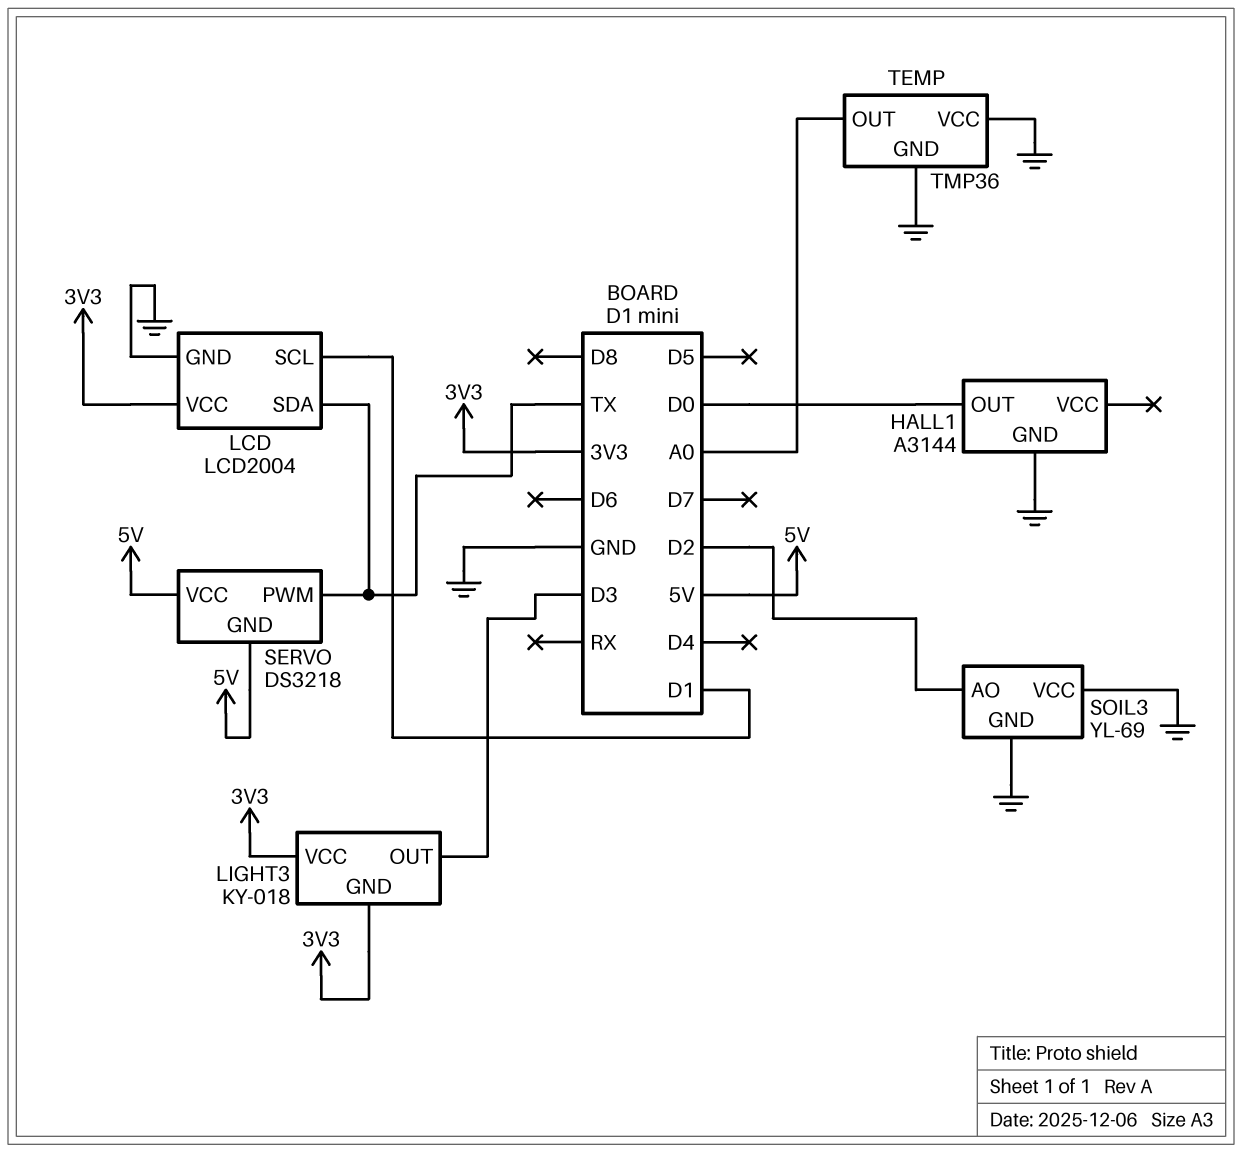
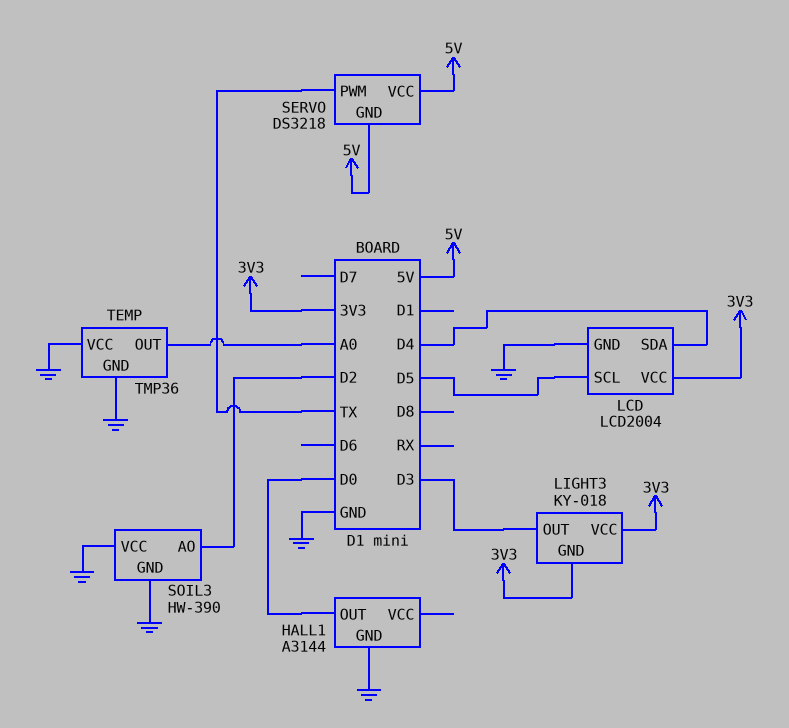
LCD pin SCL: D1 -> D5
LCD pin SDA: TX -> D4
SOIL3: YL-69 -> HW-390

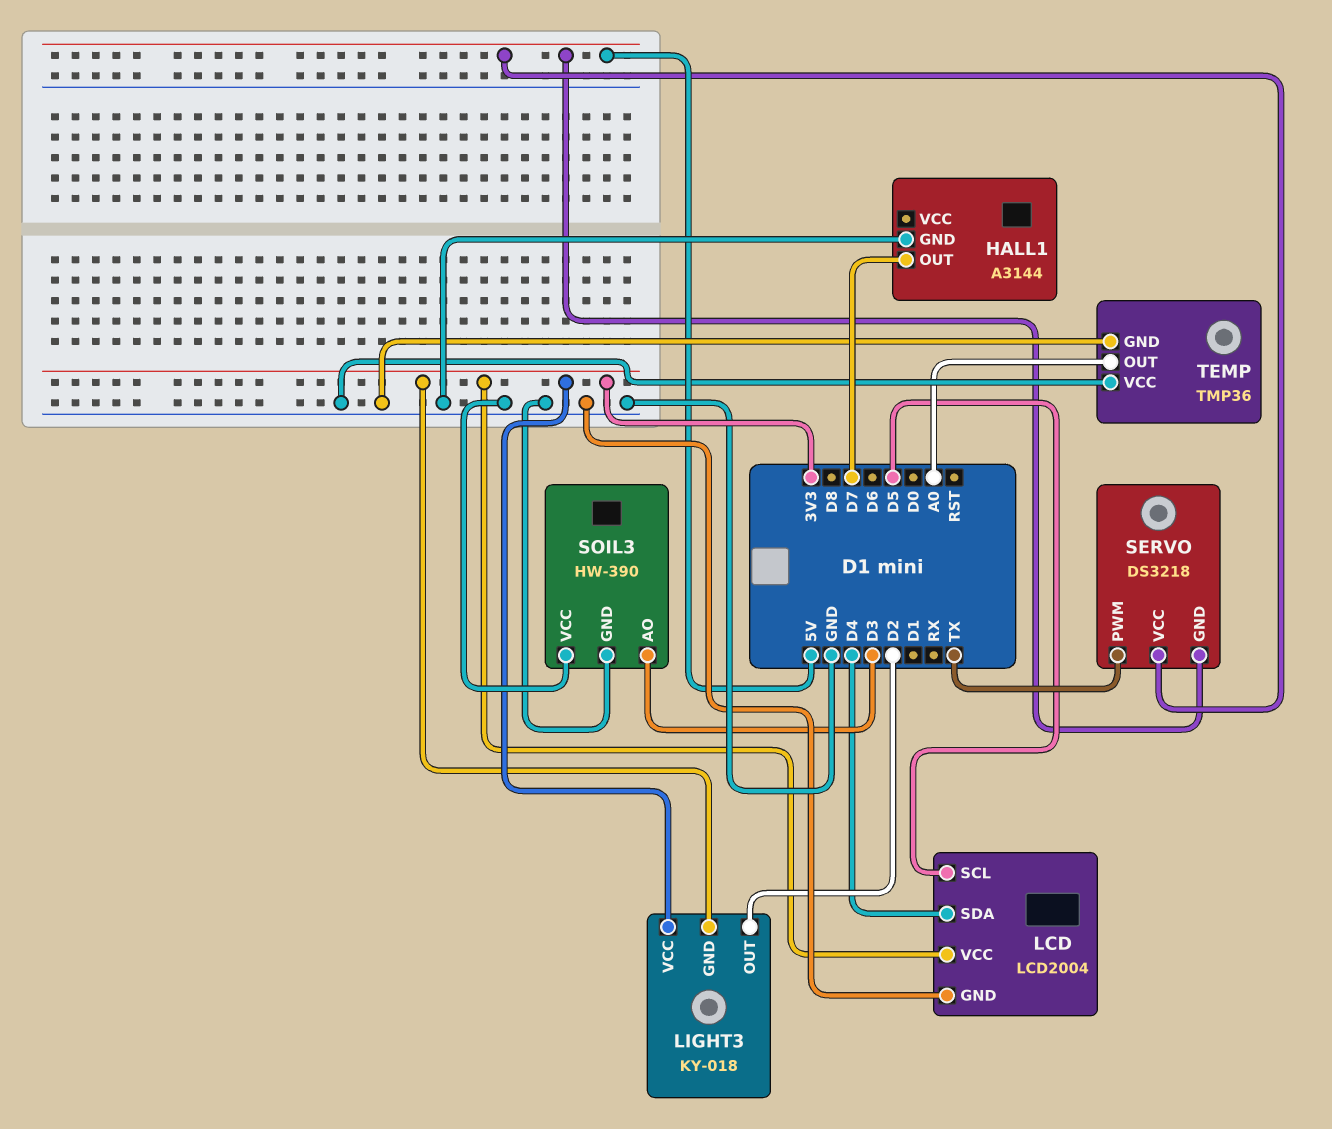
HALL1 pin OUT: D0 -> D7
LIGHT3 pin OUT: D3 -> D2
SOIL3 pin AO: D2 -> D3

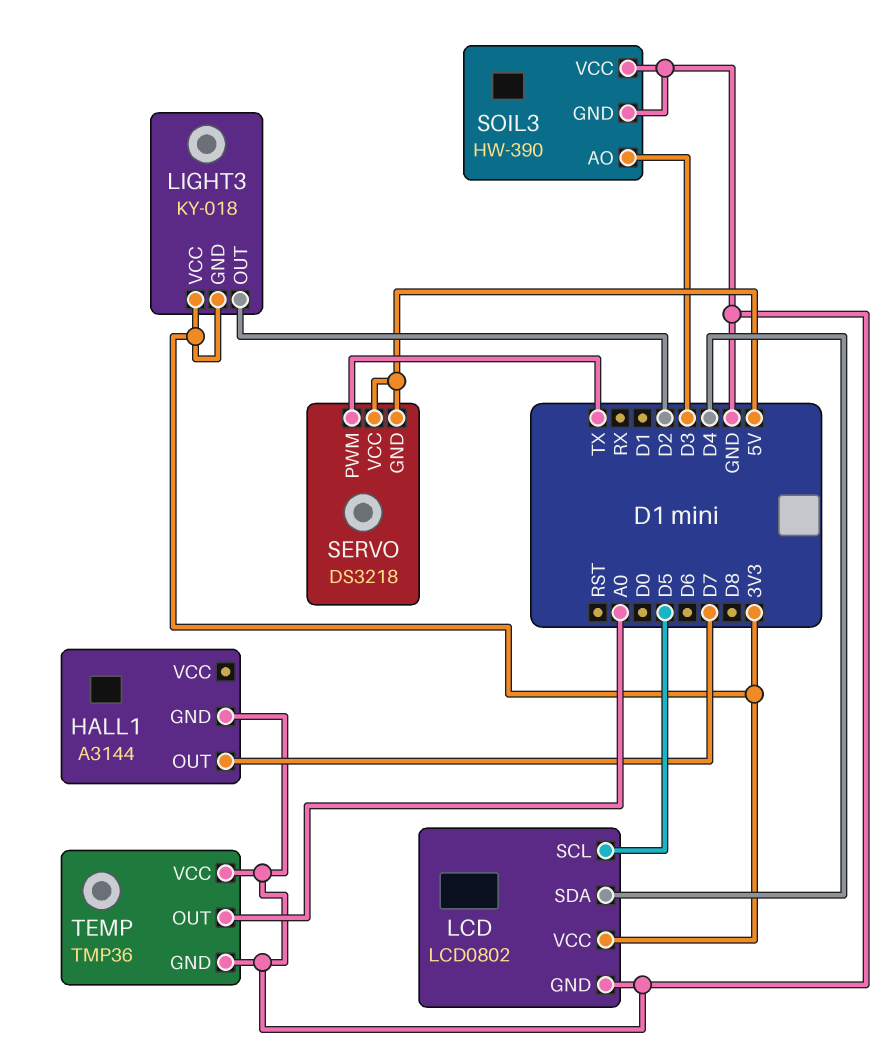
LCD: LCD2004 -> LCD0802

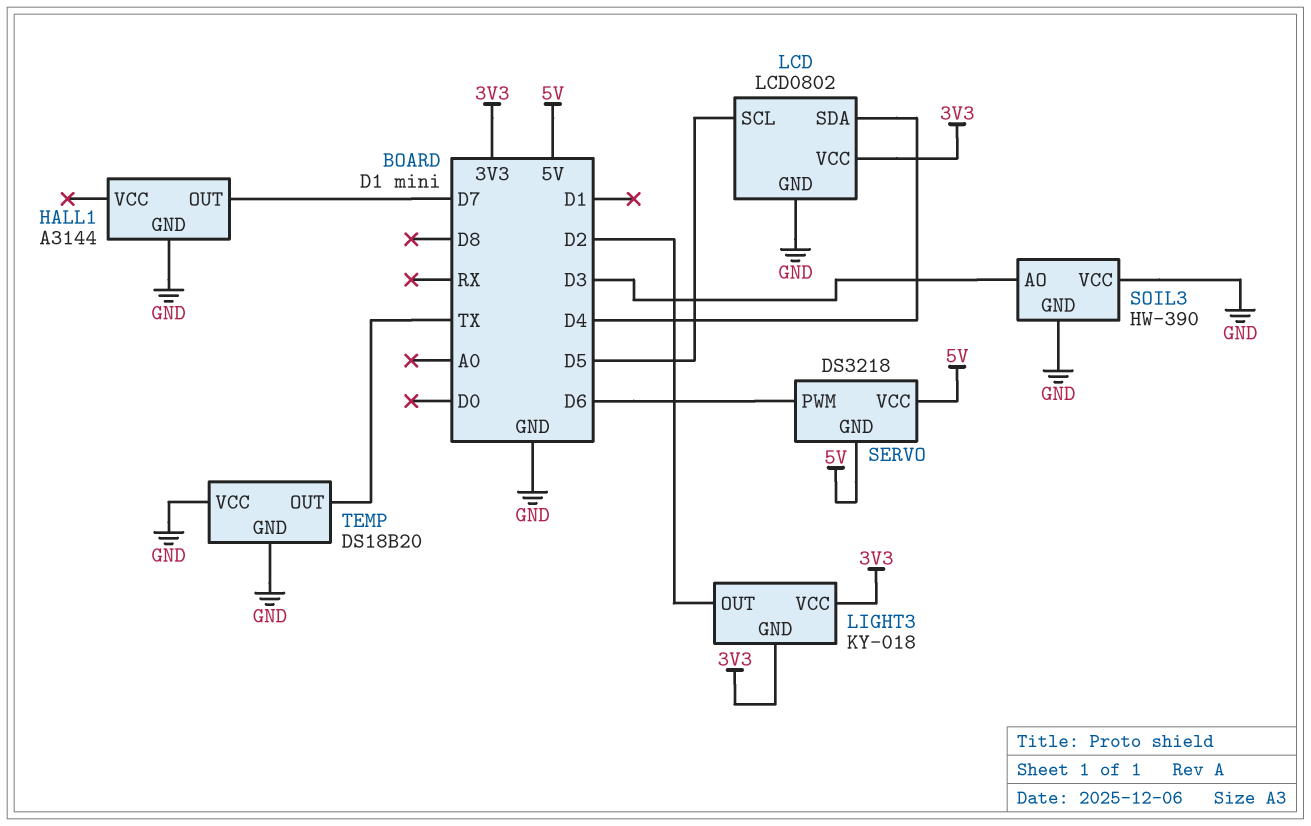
SERVO pin PWM: TX -> D6
TEMP: TMP36 -> DS18B20
TEMP pin OUT: A0 -> TX

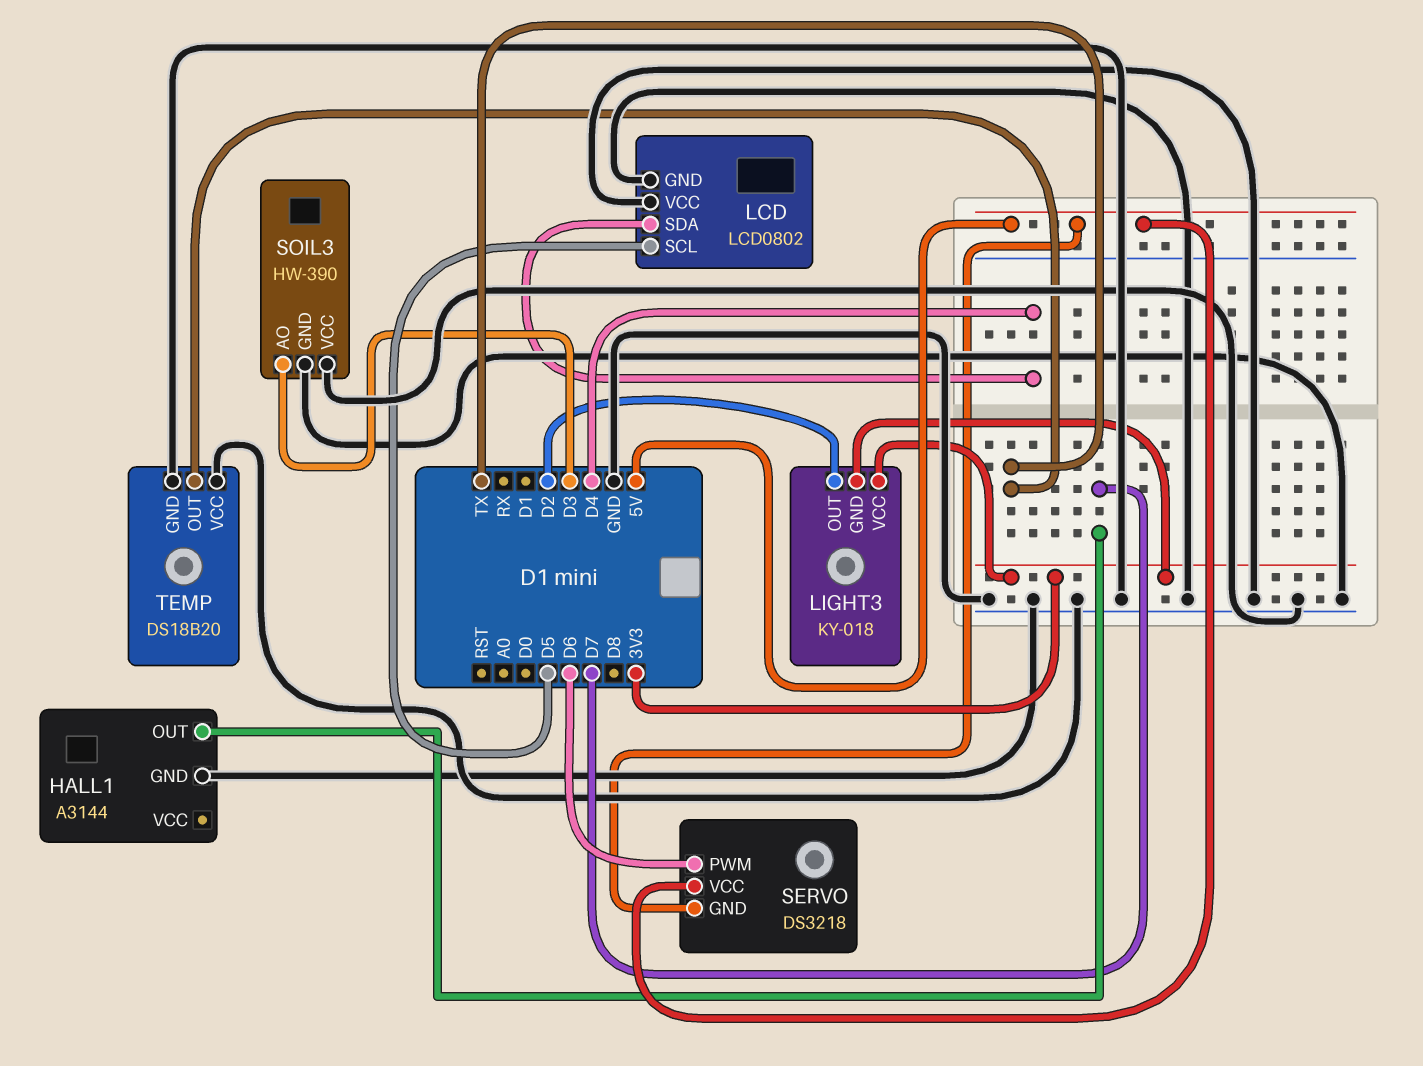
LCD pin VCC: 3V3 -> GND

